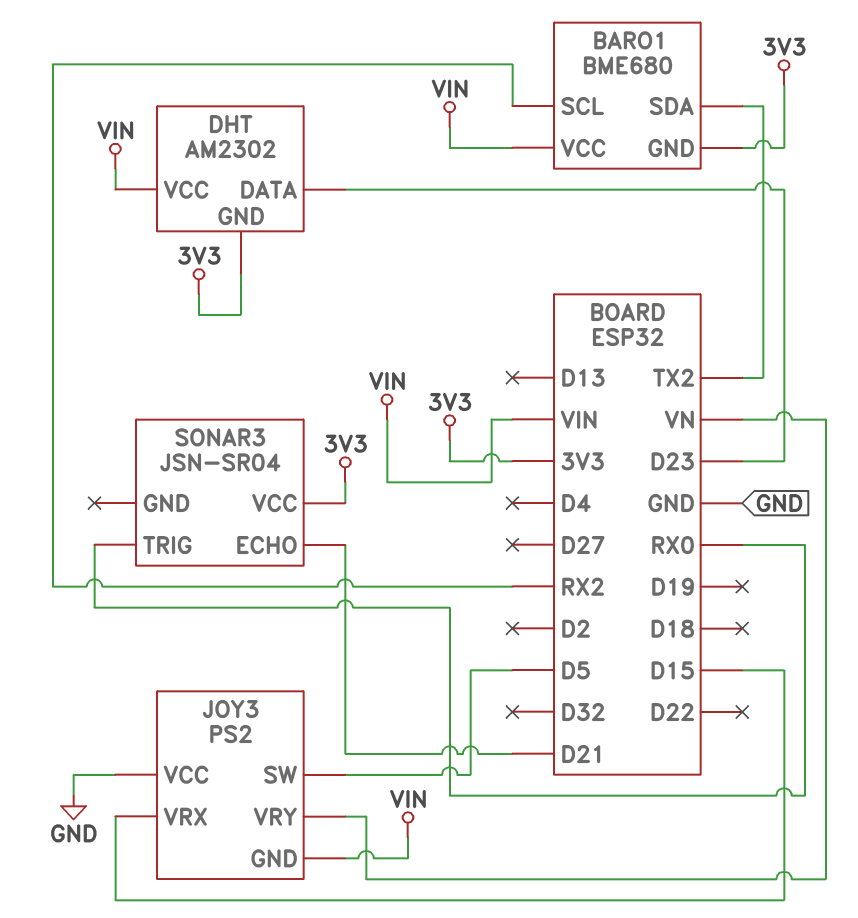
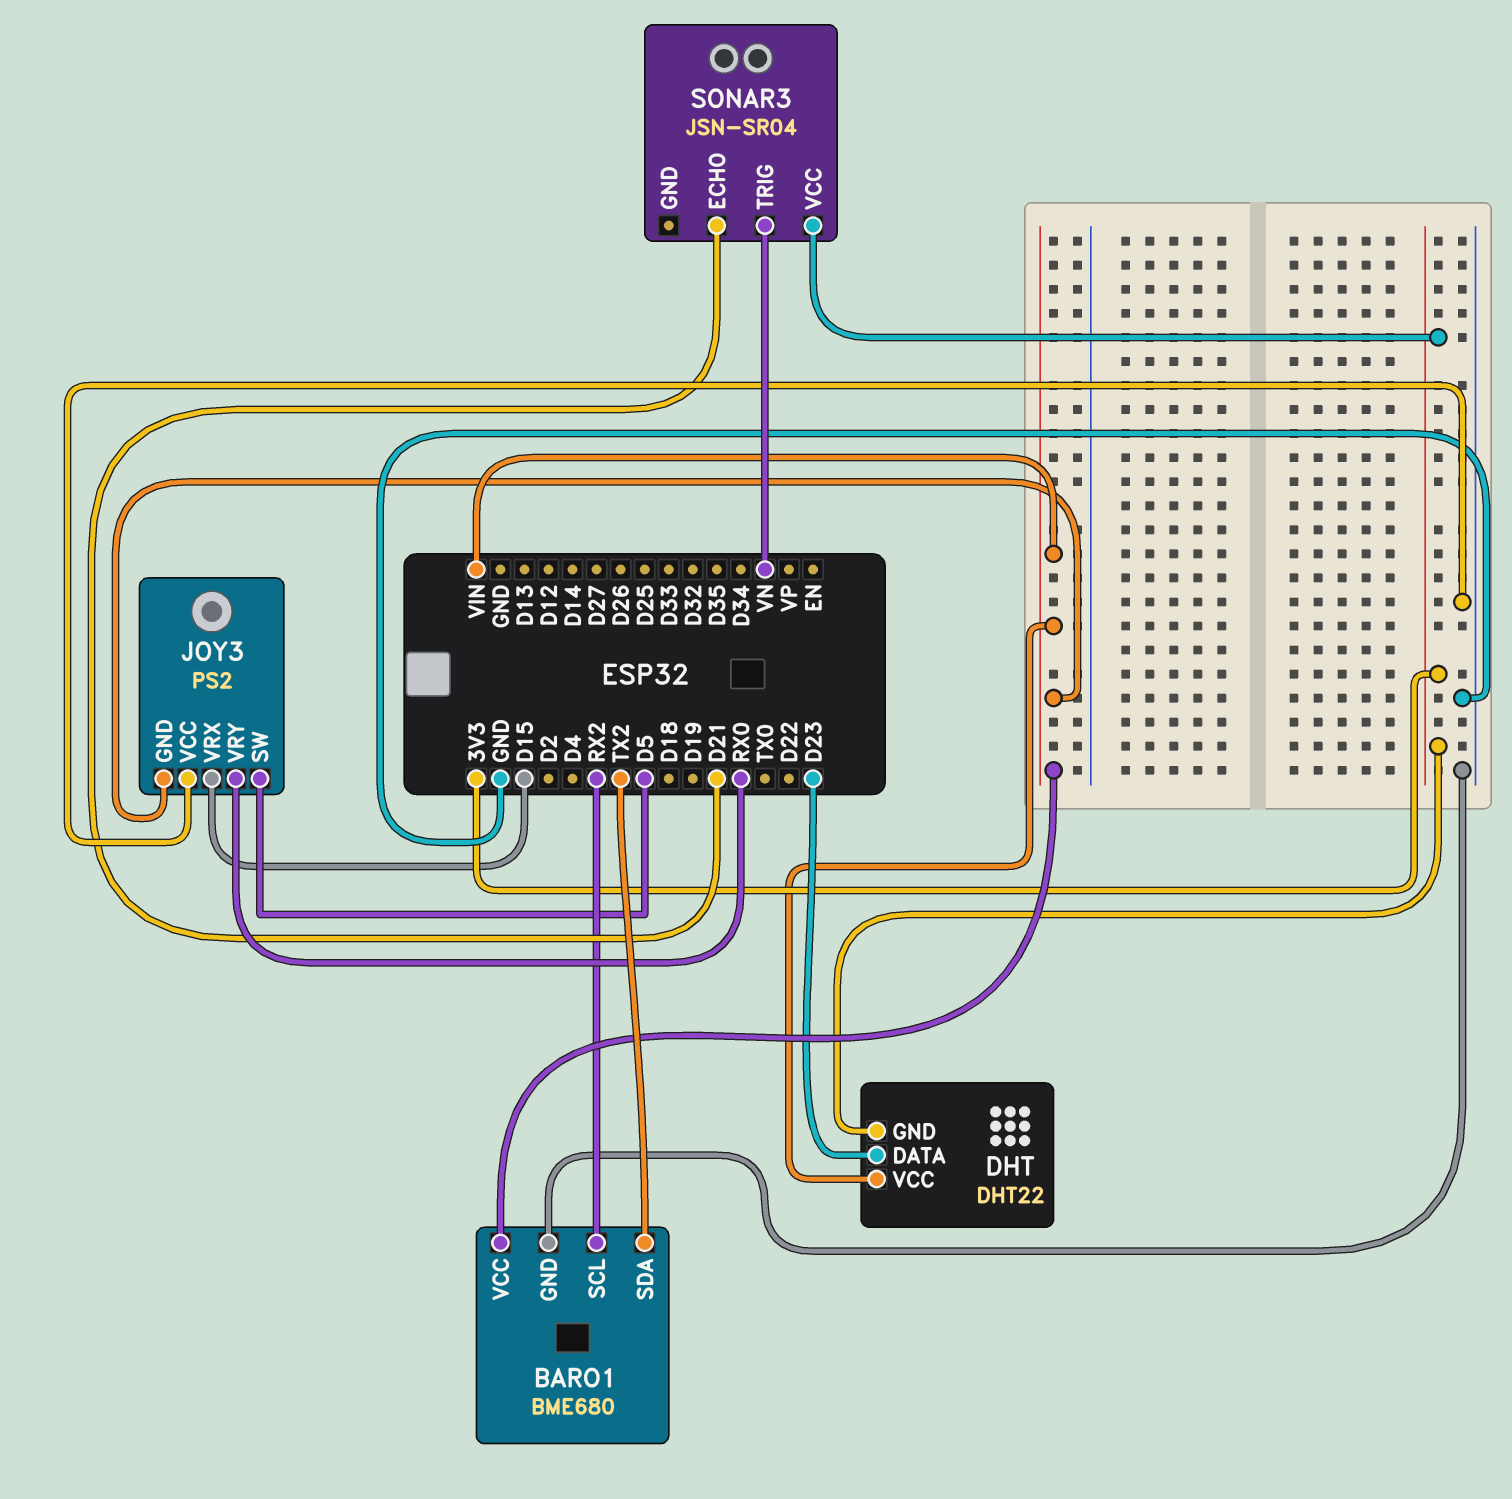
BARO1 pin GND: 3V3 -> GND
DHT: AM2302 -> DHT22
JOY3 pin VRY: VN -> RX0
SONAR3 pin TRIG: RX0 -> VN

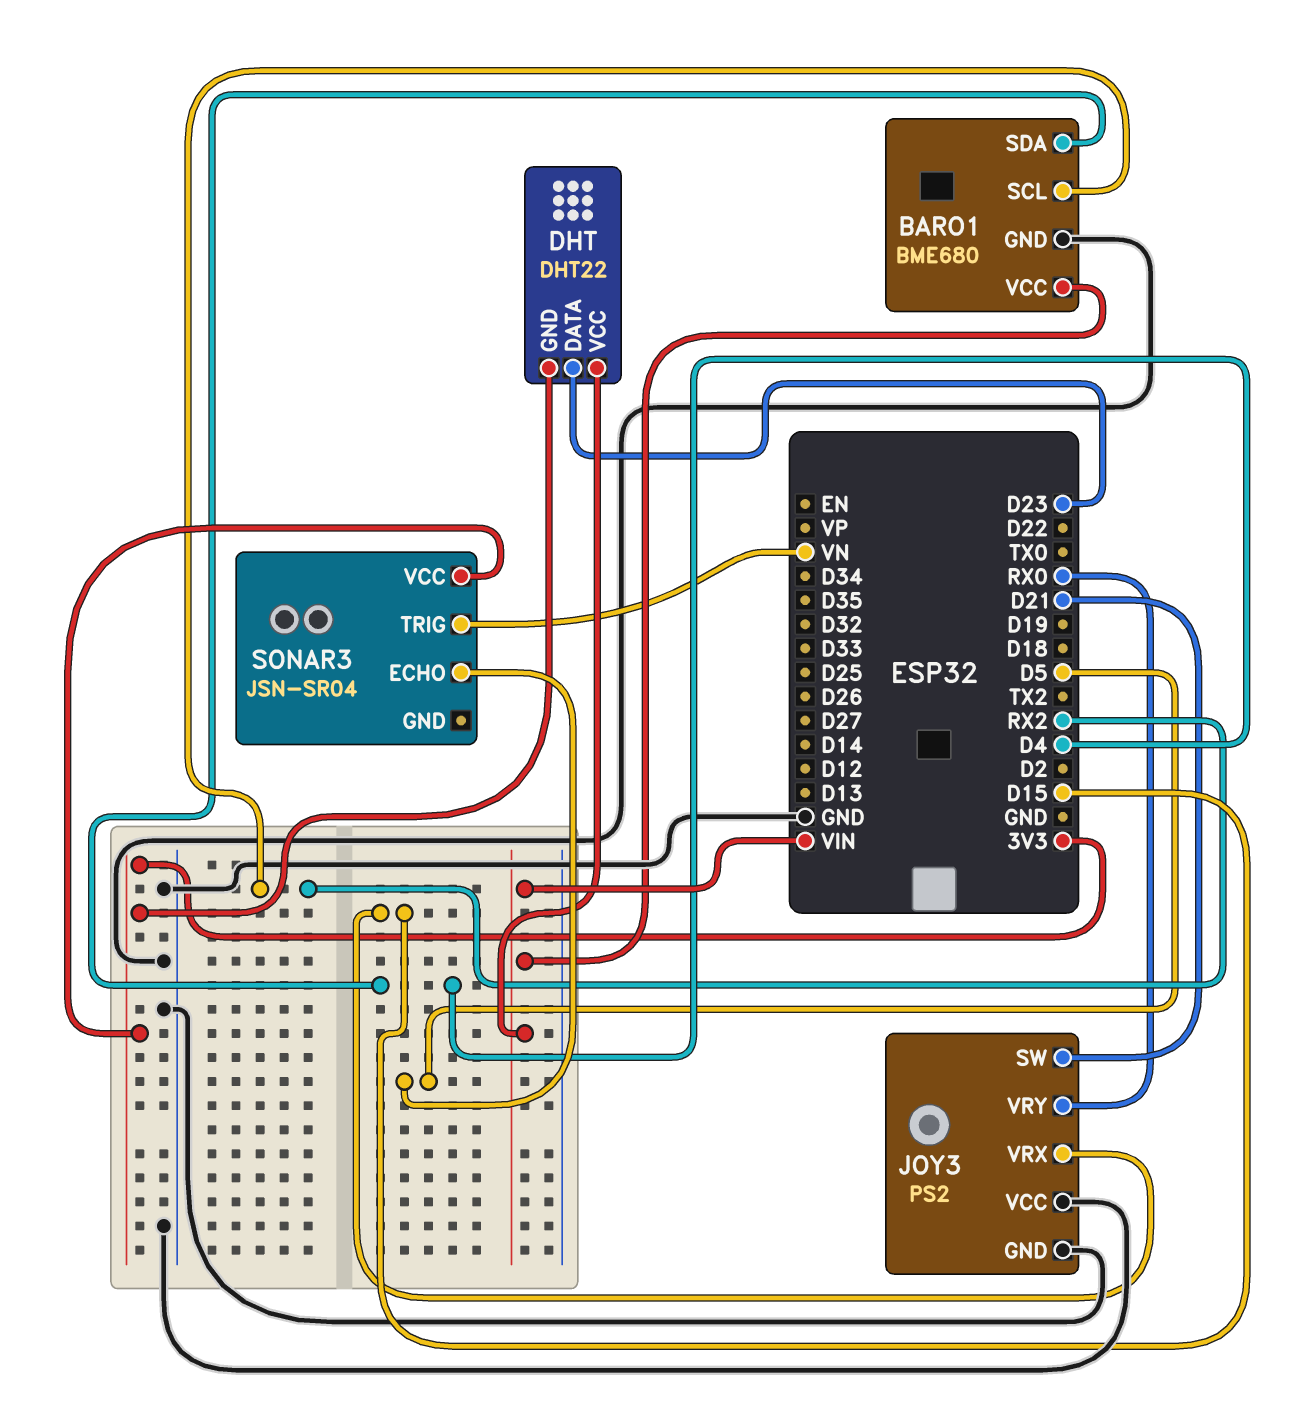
BARO1 pin SDA: TX2 -> D4
JOY3 pin GND: VIN -> GND
JOY3 pin SW: D5 -> D21
SONAR3 pin ECHO: D21 -> D5

